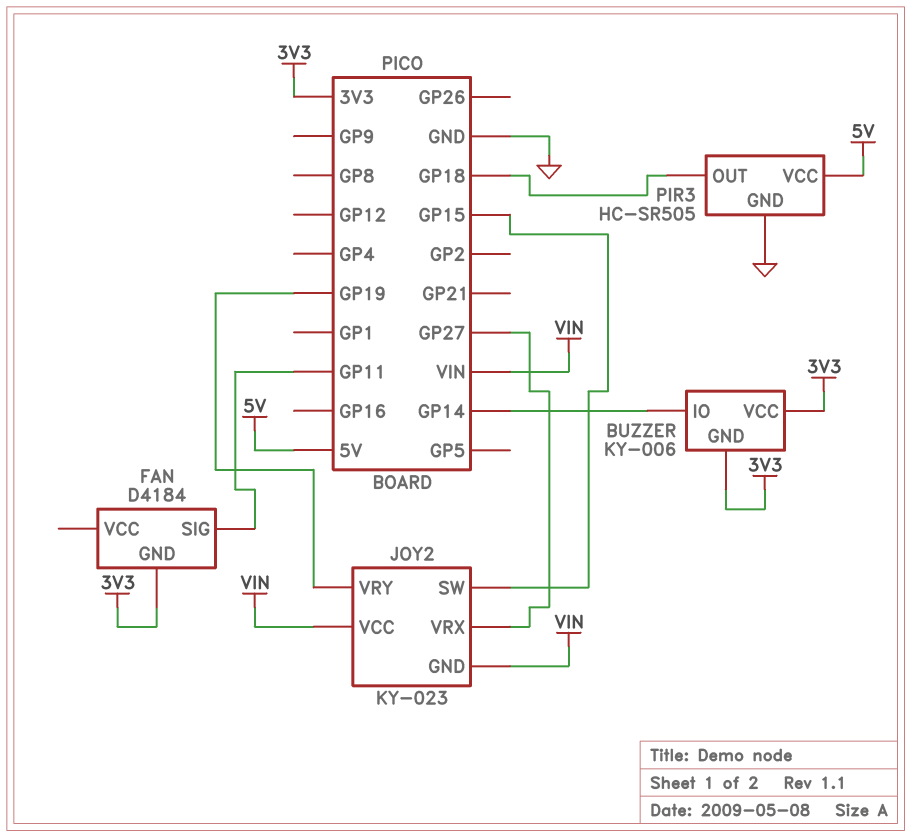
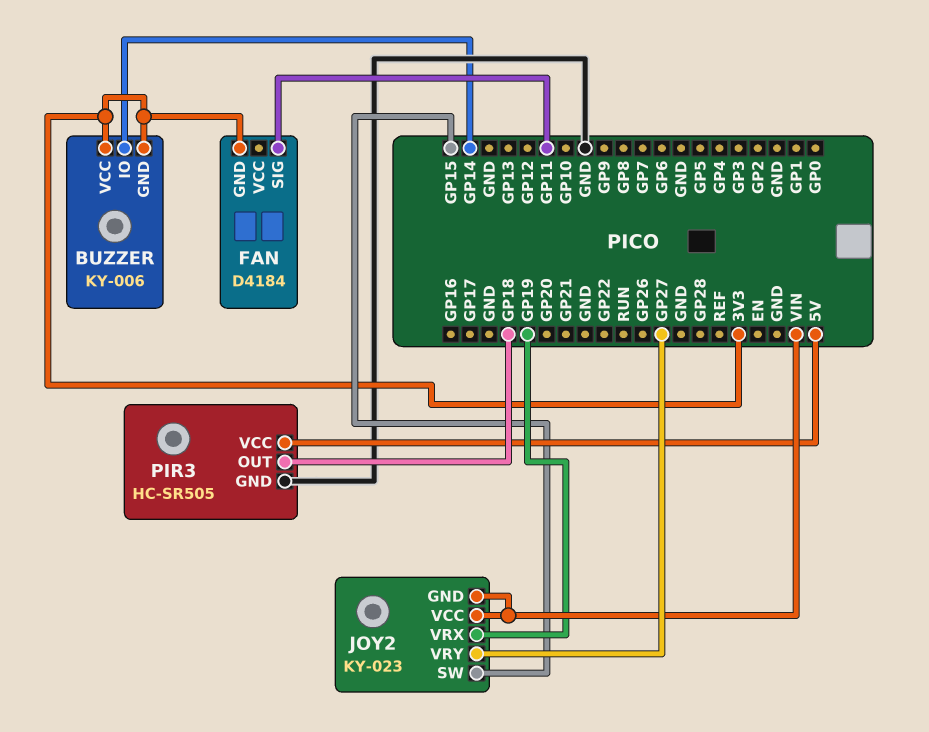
JOY2 pin VRX: GP27 -> GP19
JOY2 pin VRY: GP19 -> GP27

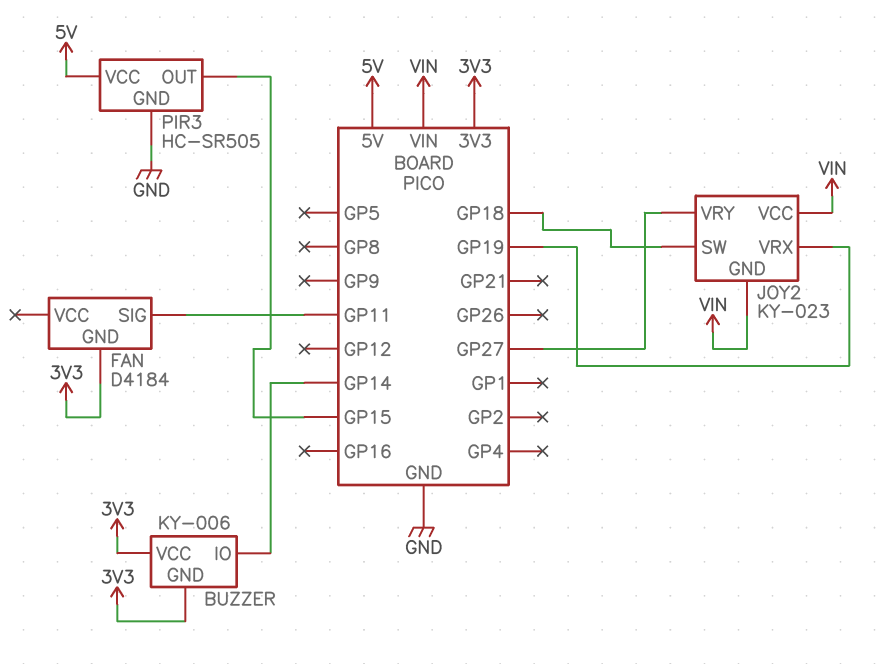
JOY2 pin SW: GP15 -> GP18
PIR3 pin OUT: GP18 -> GP15

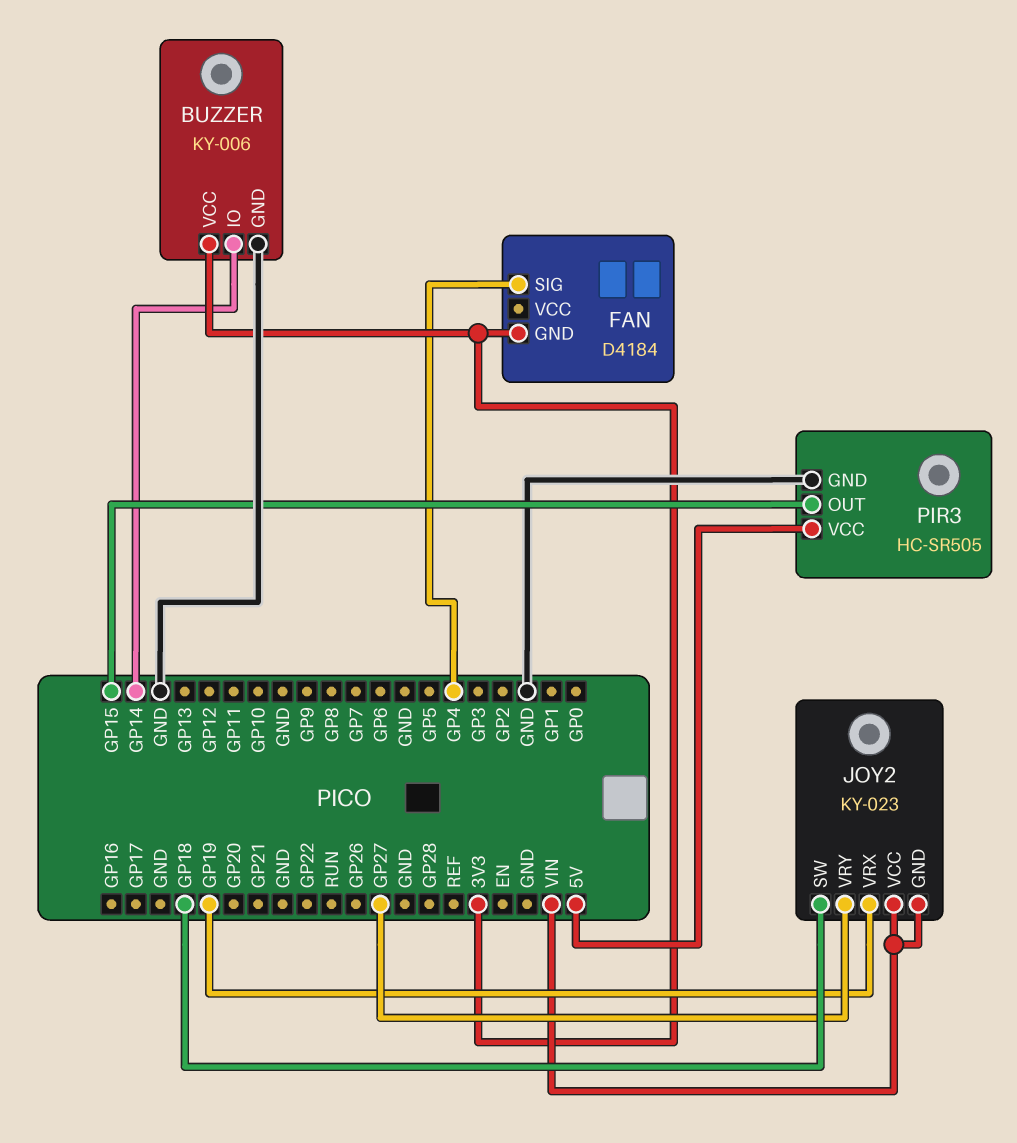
BUZZER pin GND: 3V3 -> GND
FAN pin SIG: GP11 -> GP4

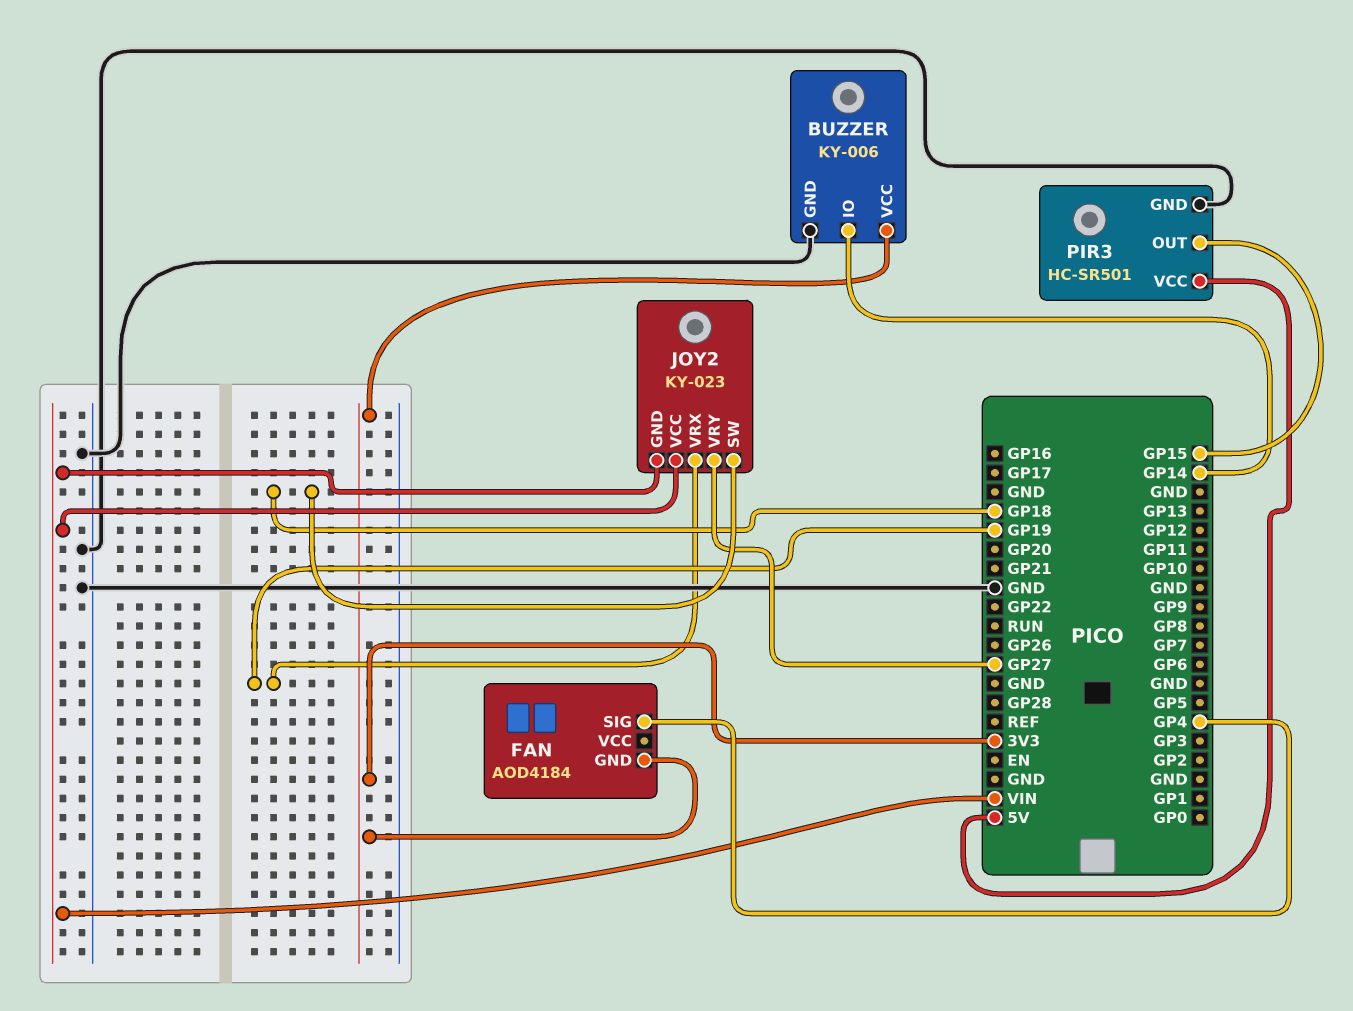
FAN: D4184 -> AOD4184
PIR3: HC-SR505 -> HC-SR501

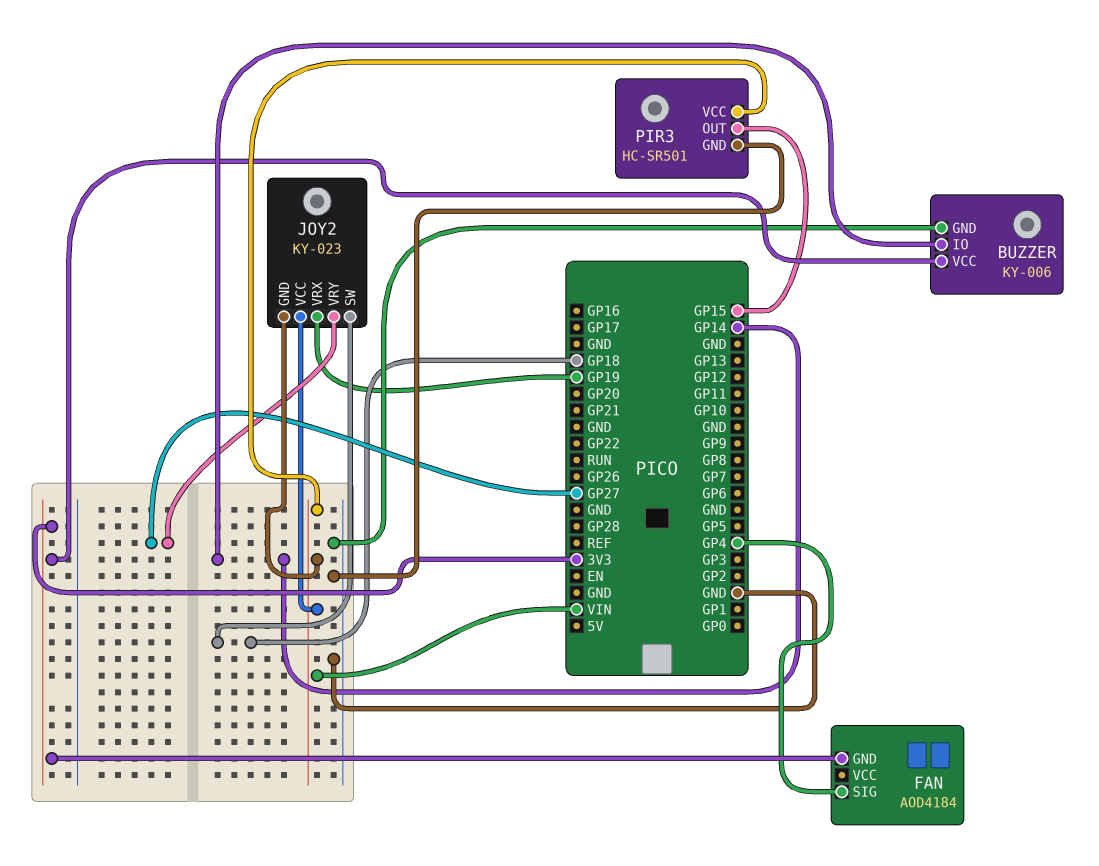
PIR3 pin VCC: 5V -> VIN

